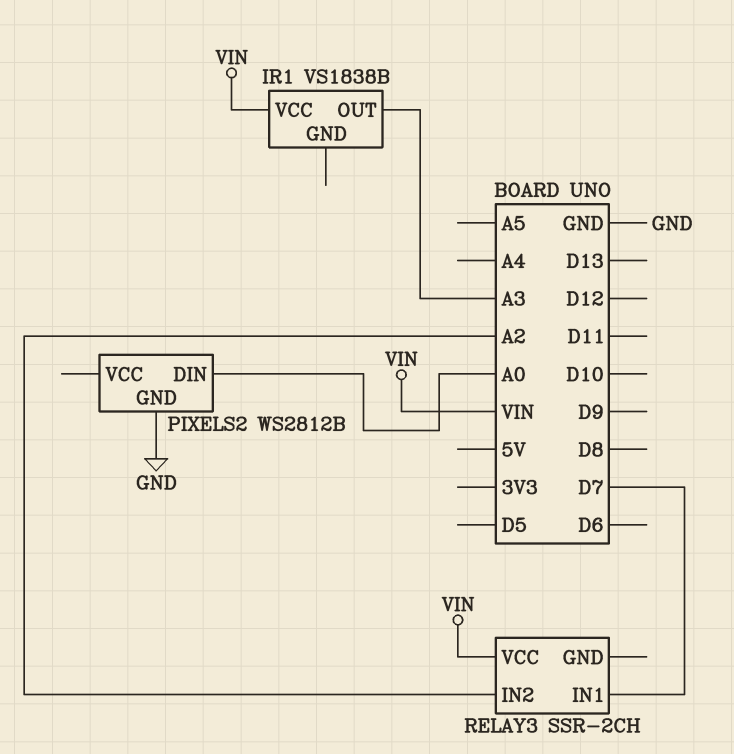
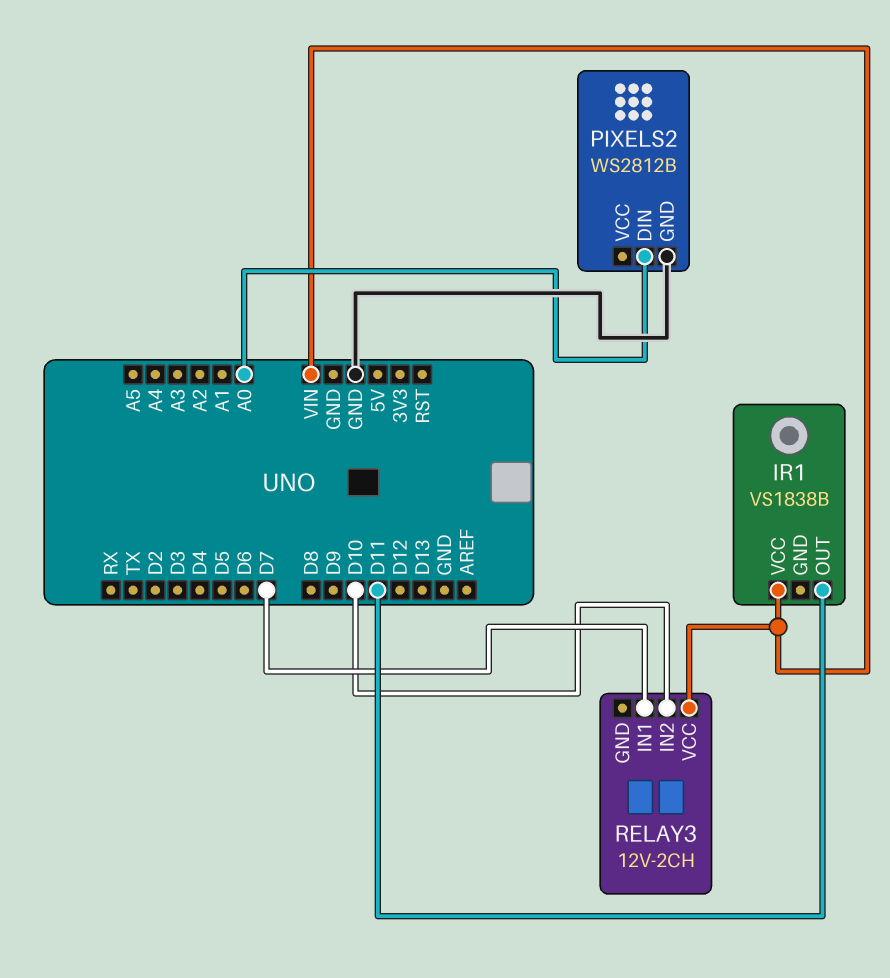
IR1 pin OUT: A3 -> D11
RELAY3: SSR-2CH -> 12V-2CH
RELAY3 pin IN2: A2 -> D10

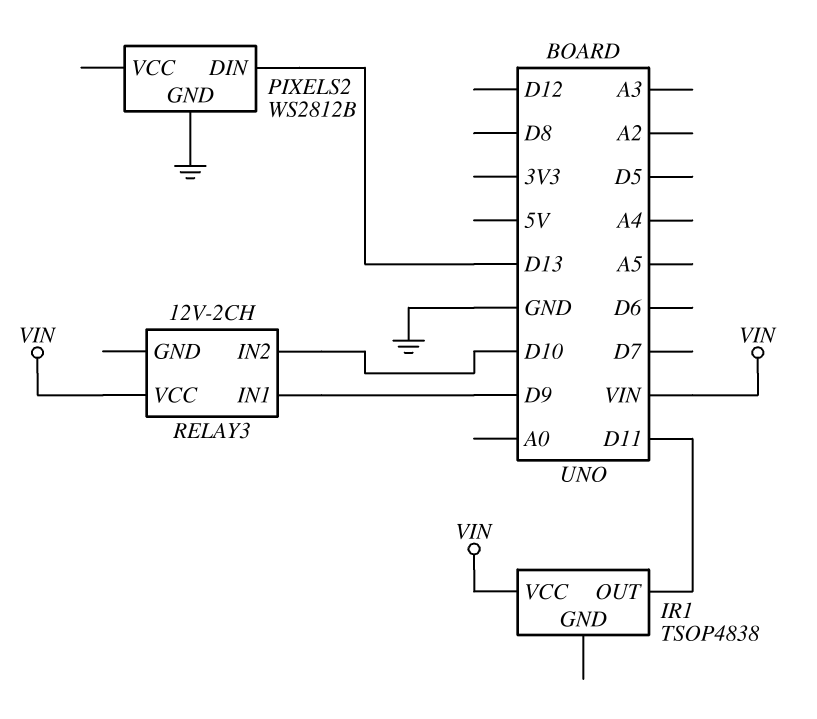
IR1: VS1838B -> TSOP4838
PIXELS2 pin DIN: A0 -> D13
RELAY3 pin IN1: D7 -> D9

